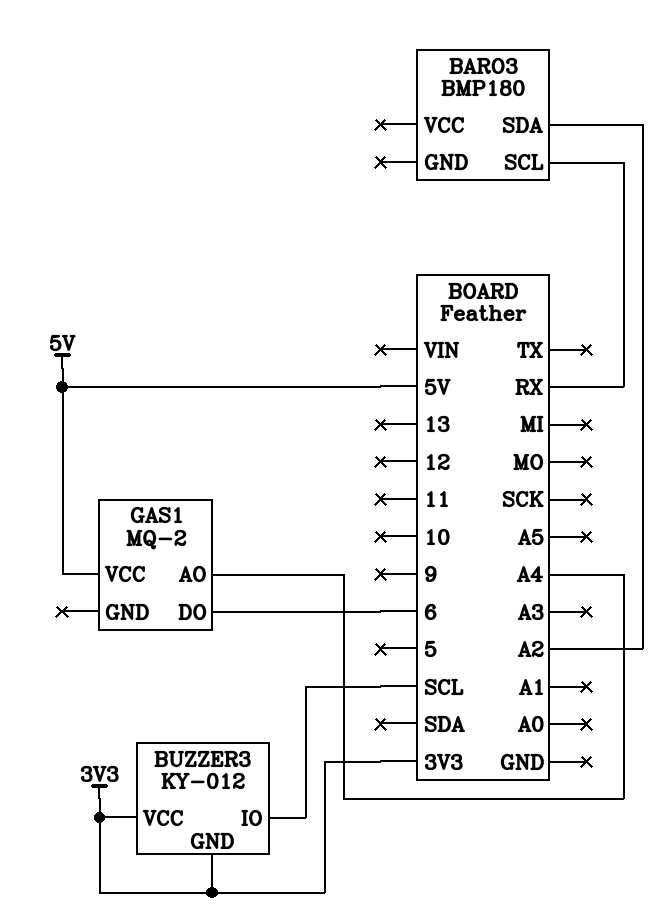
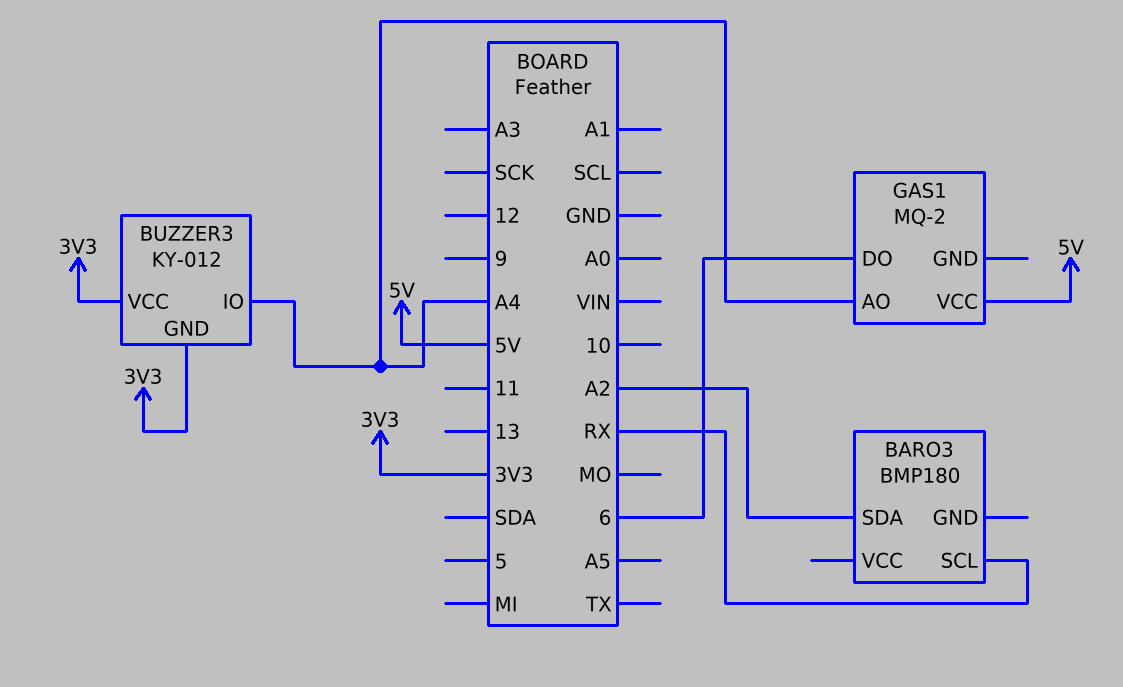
BUZZER3 pin IO: SCL -> A4

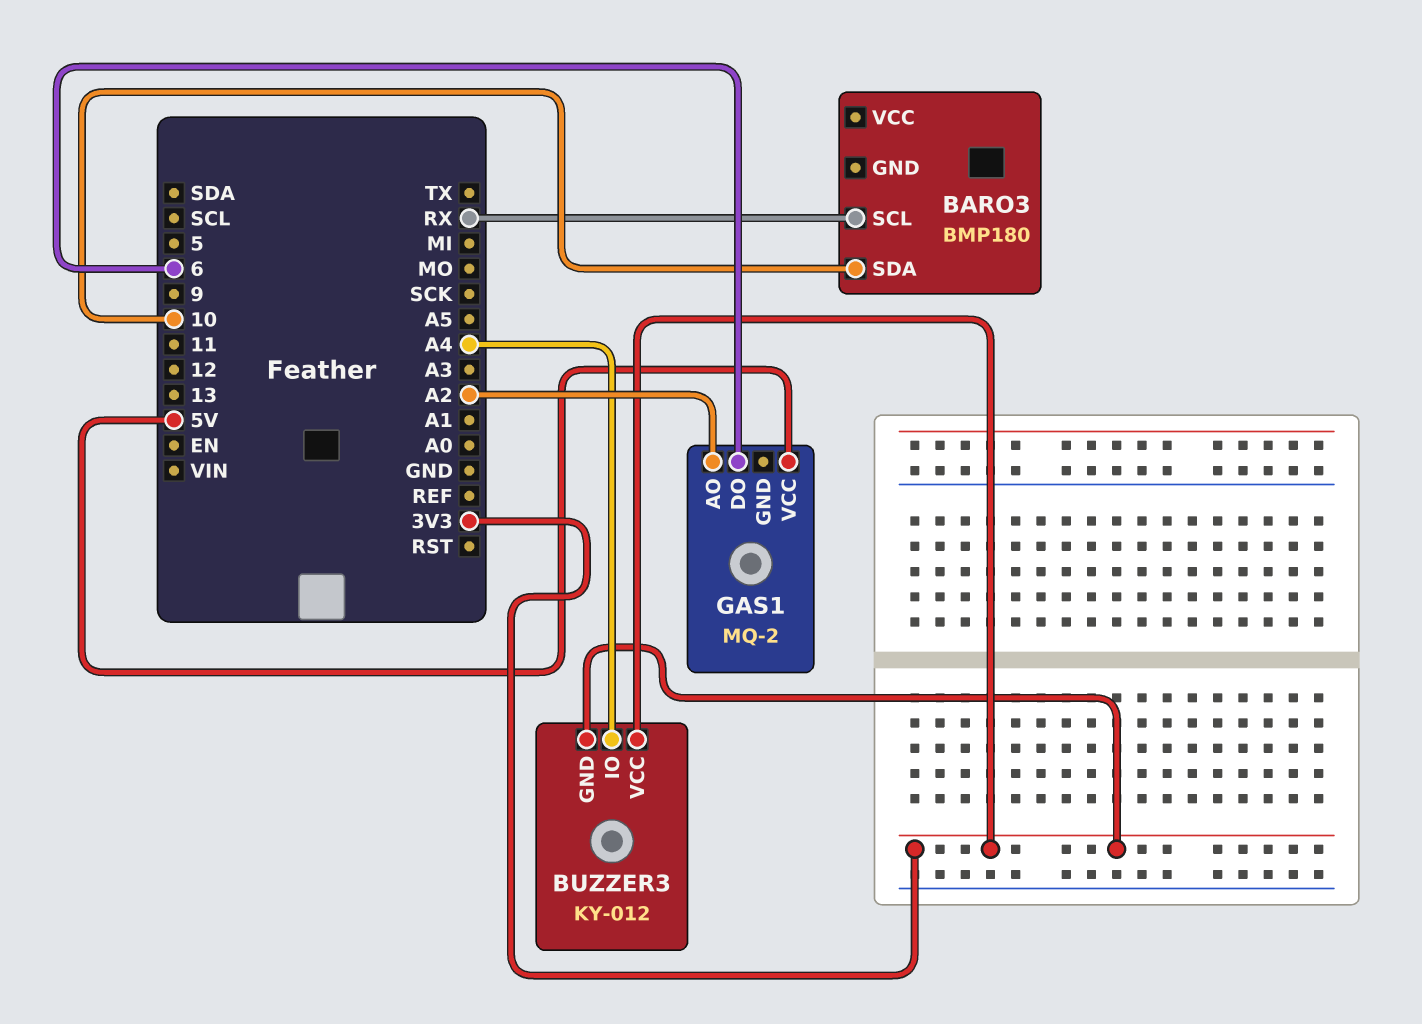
BARO3 pin SDA: A2 -> 10
GAS1 pin AO: A4 -> A2

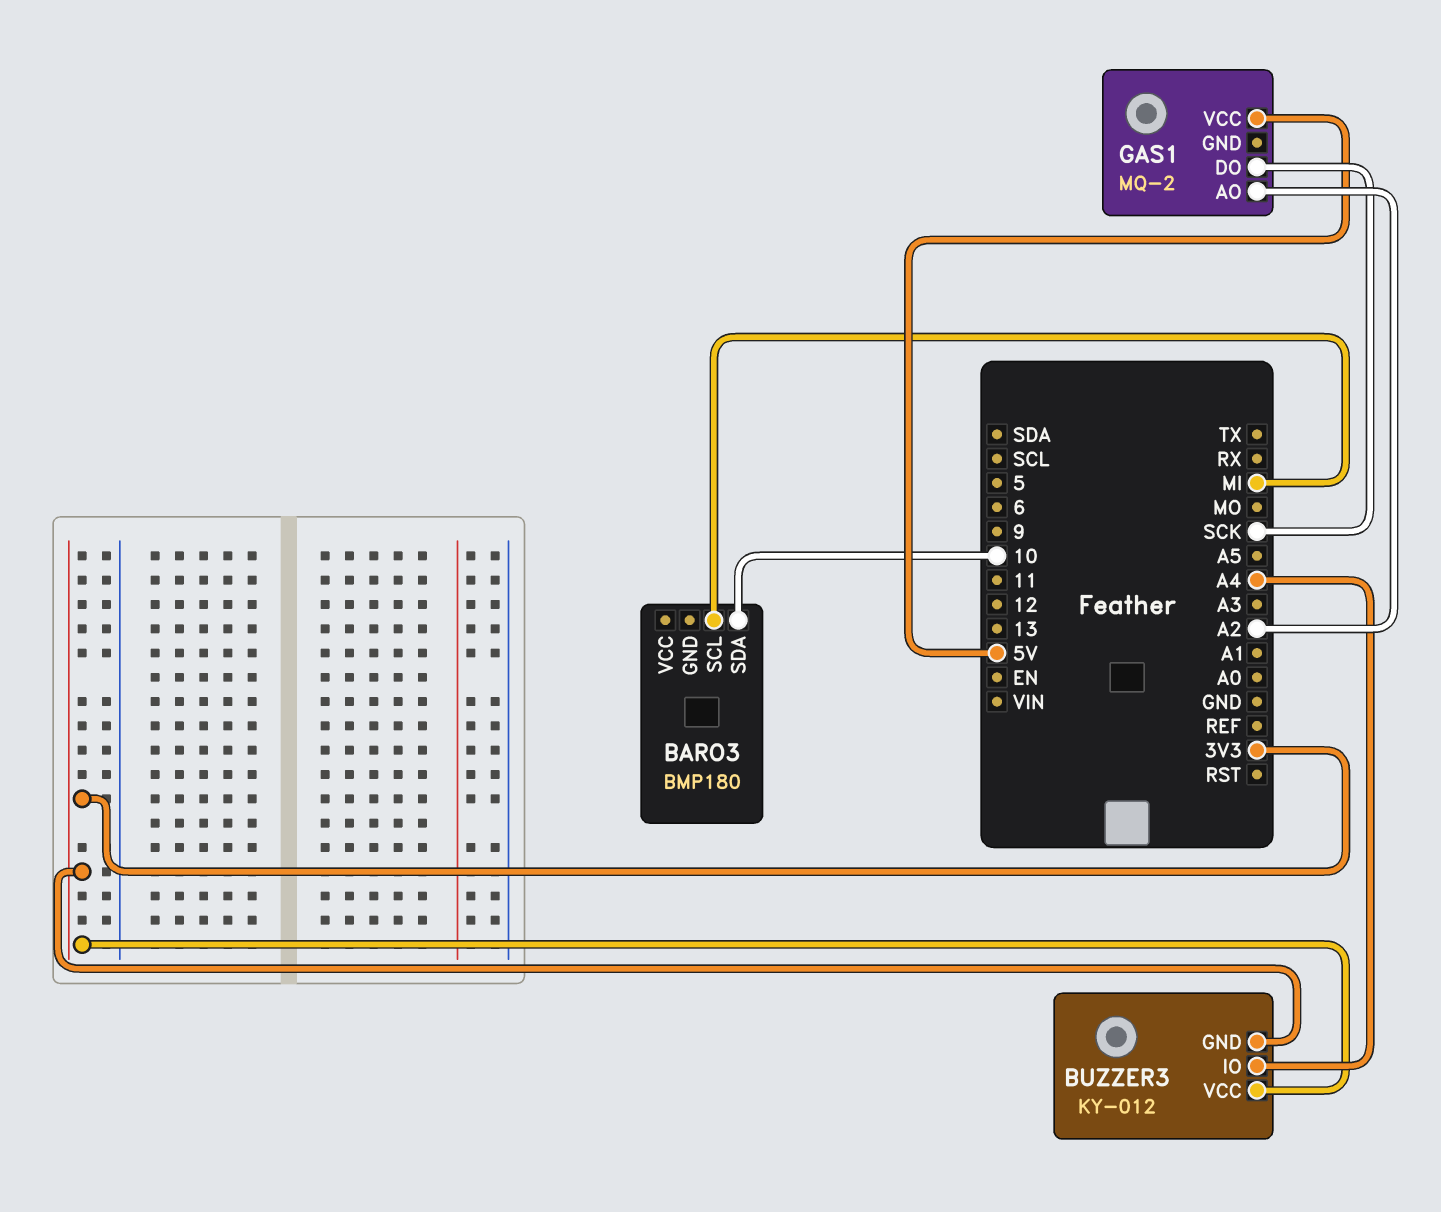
BARO3 pin SCL: RX -> MI
GAS1 pin DO: 6 -> SCK

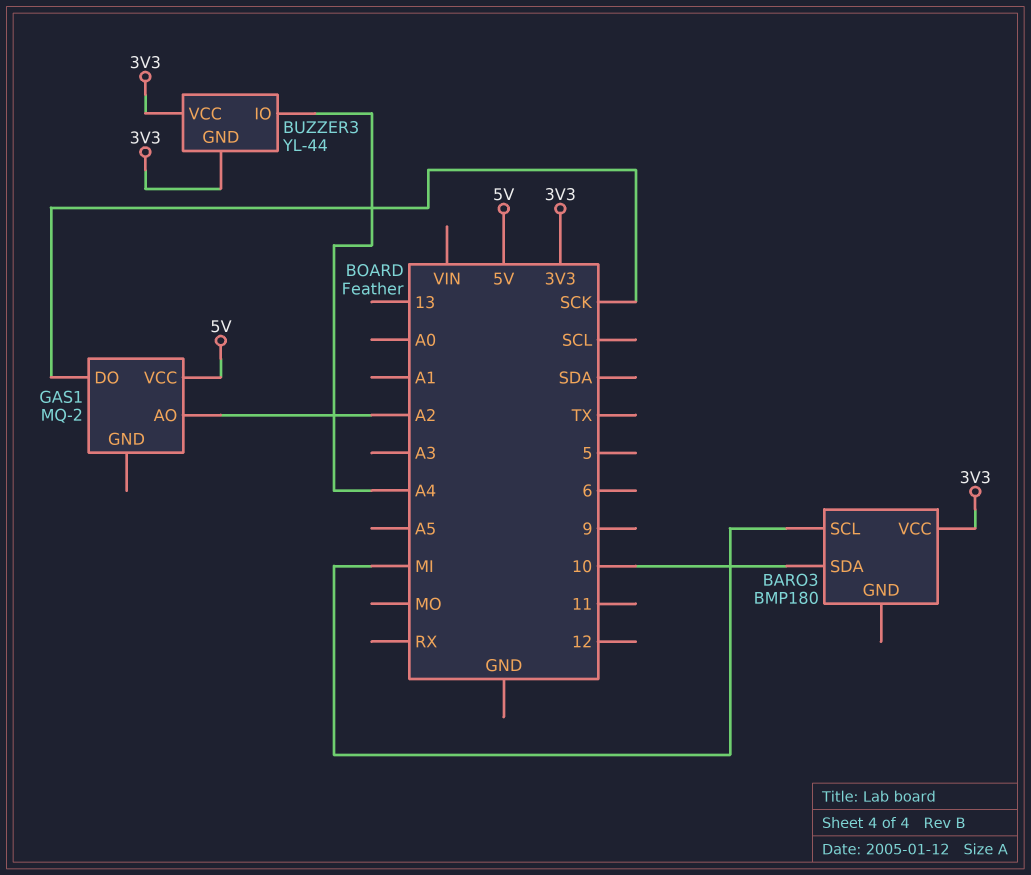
BARO3 pin VCC: none -> 3V3
BUZZER3: KY-012 -> YL-44

